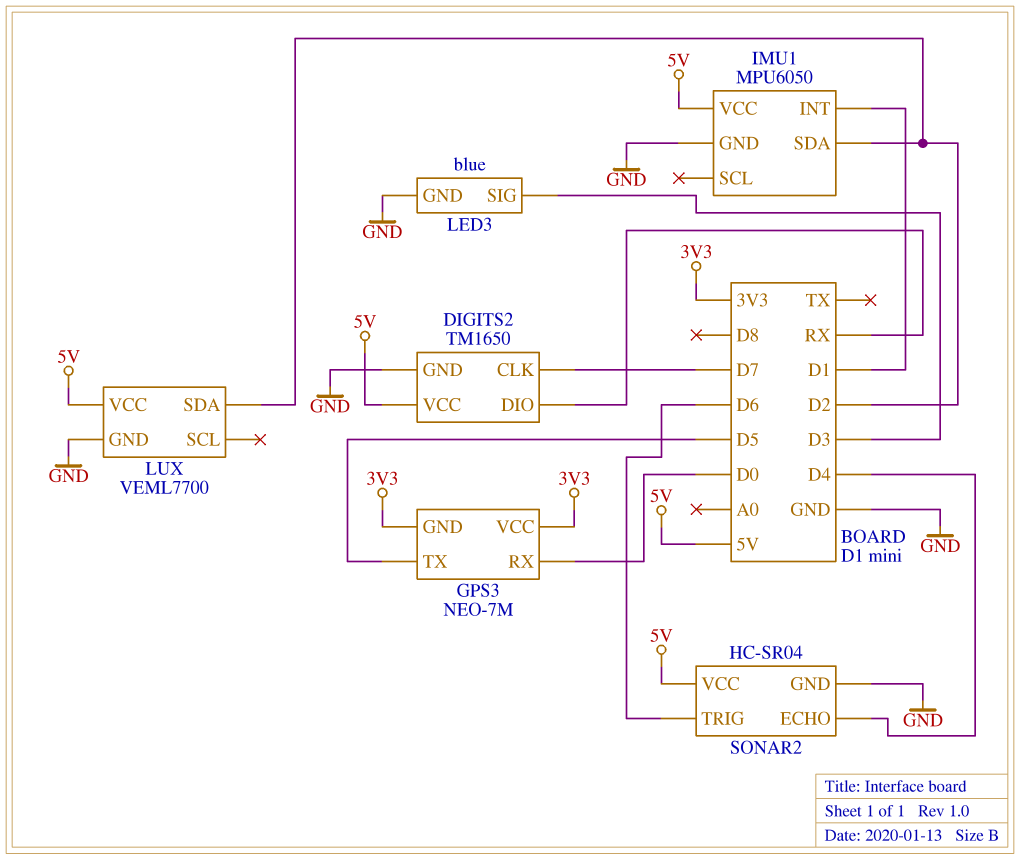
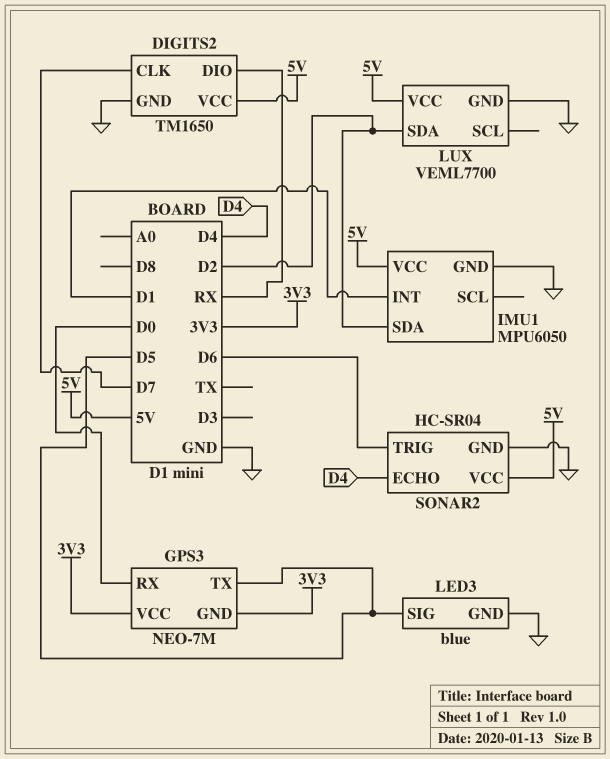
LED3 pin SIG: D3 -> D5

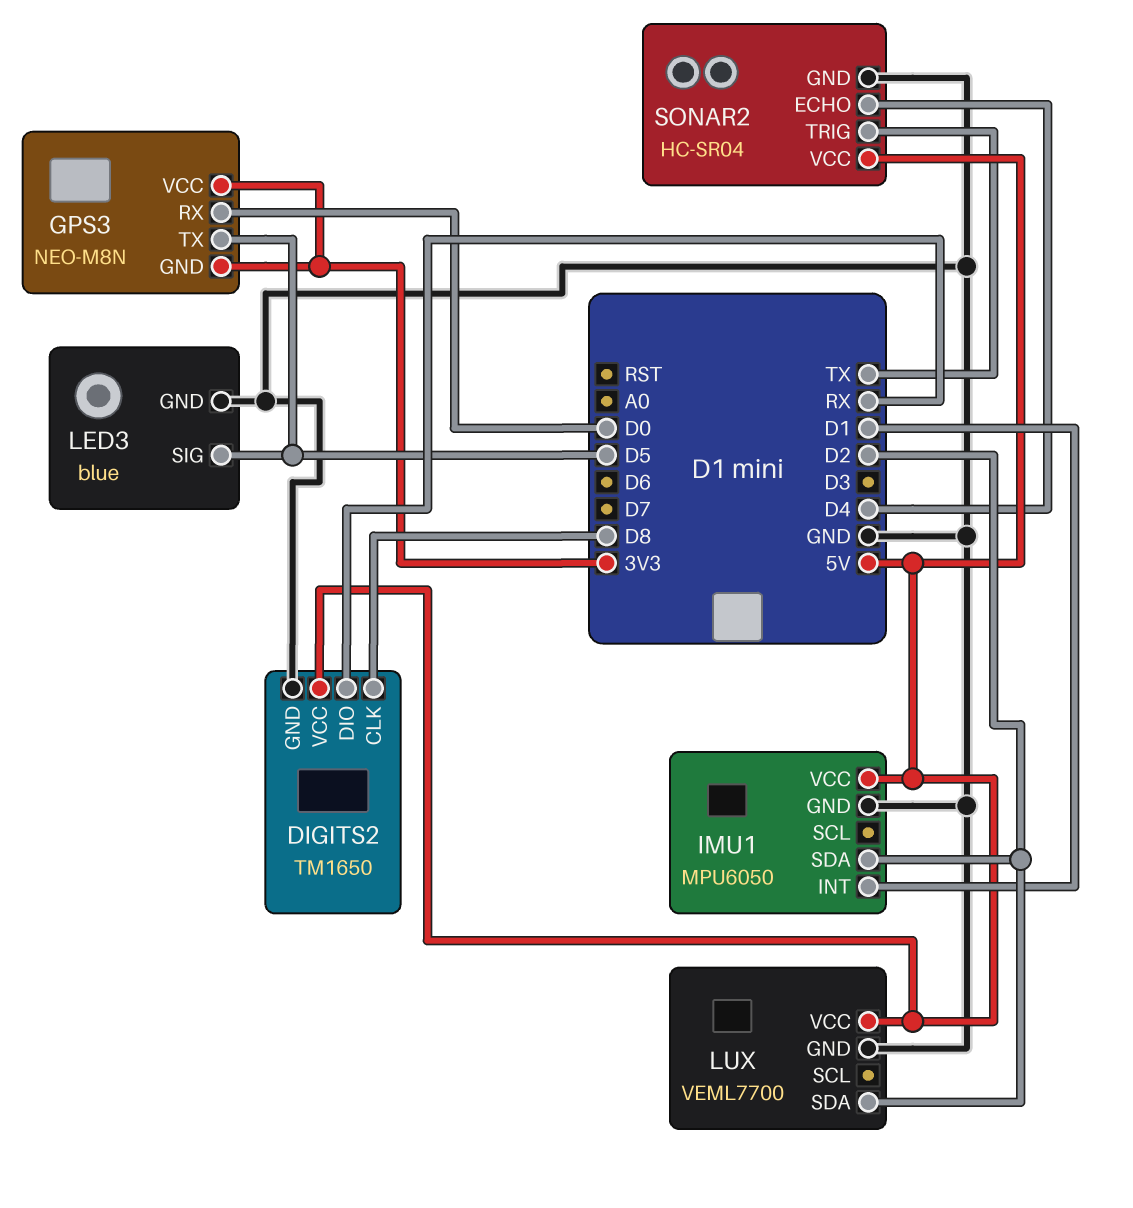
DIGITS2 pin CLK: D7 -> D8
GPS3: NEO-7M -> NEO-M8N
SONAR2 pin TRIG: D6 -> TX

